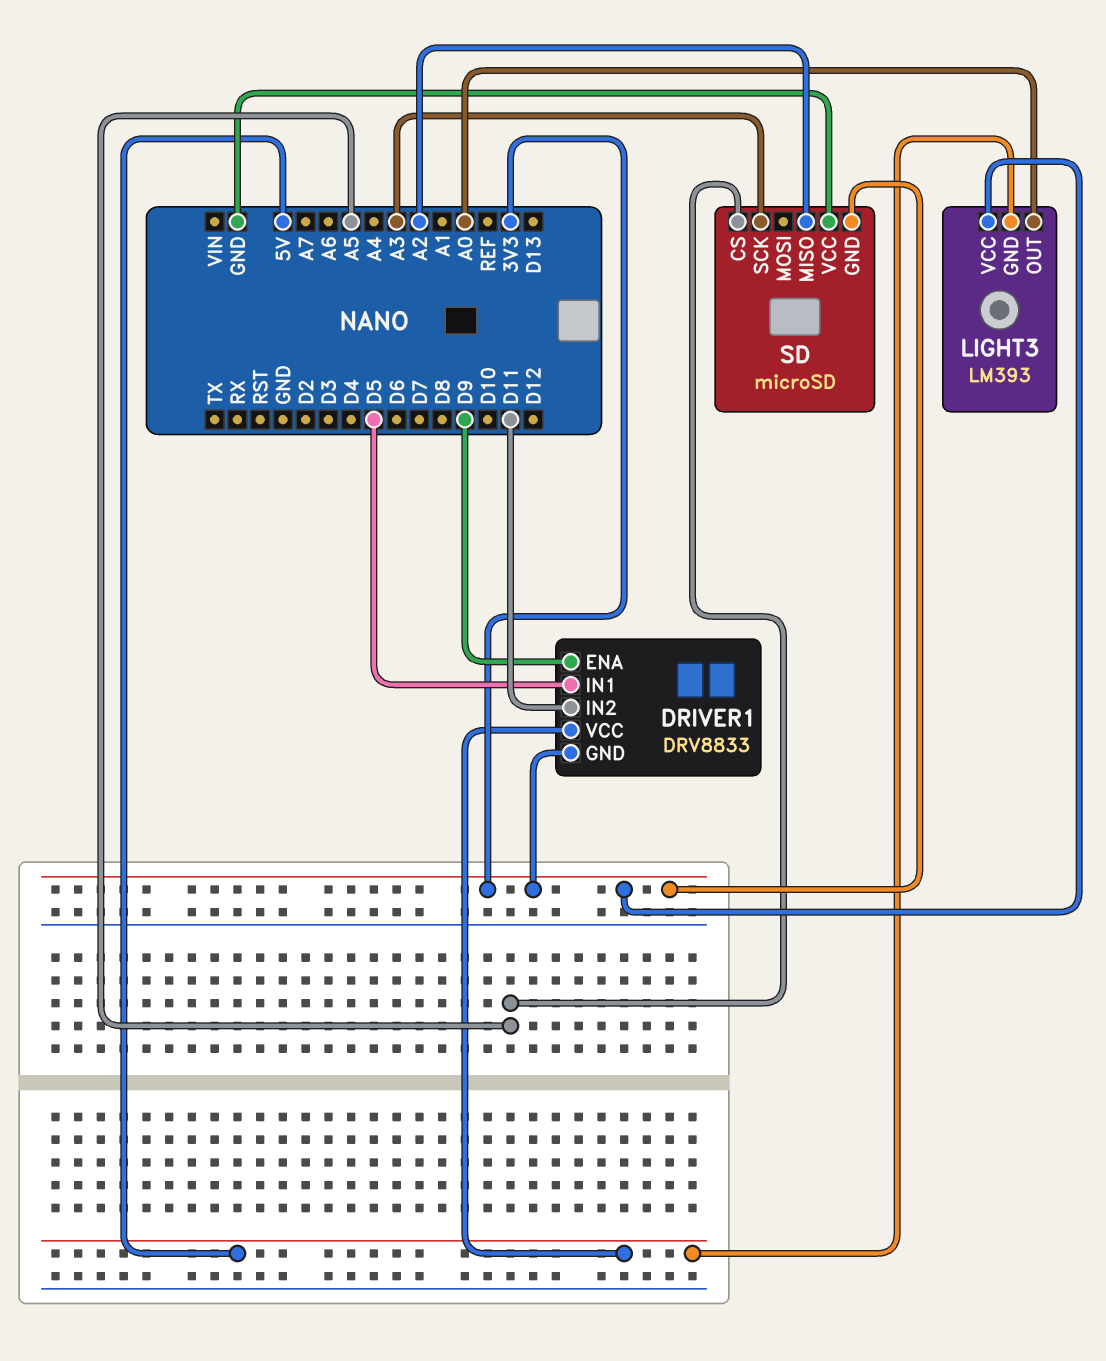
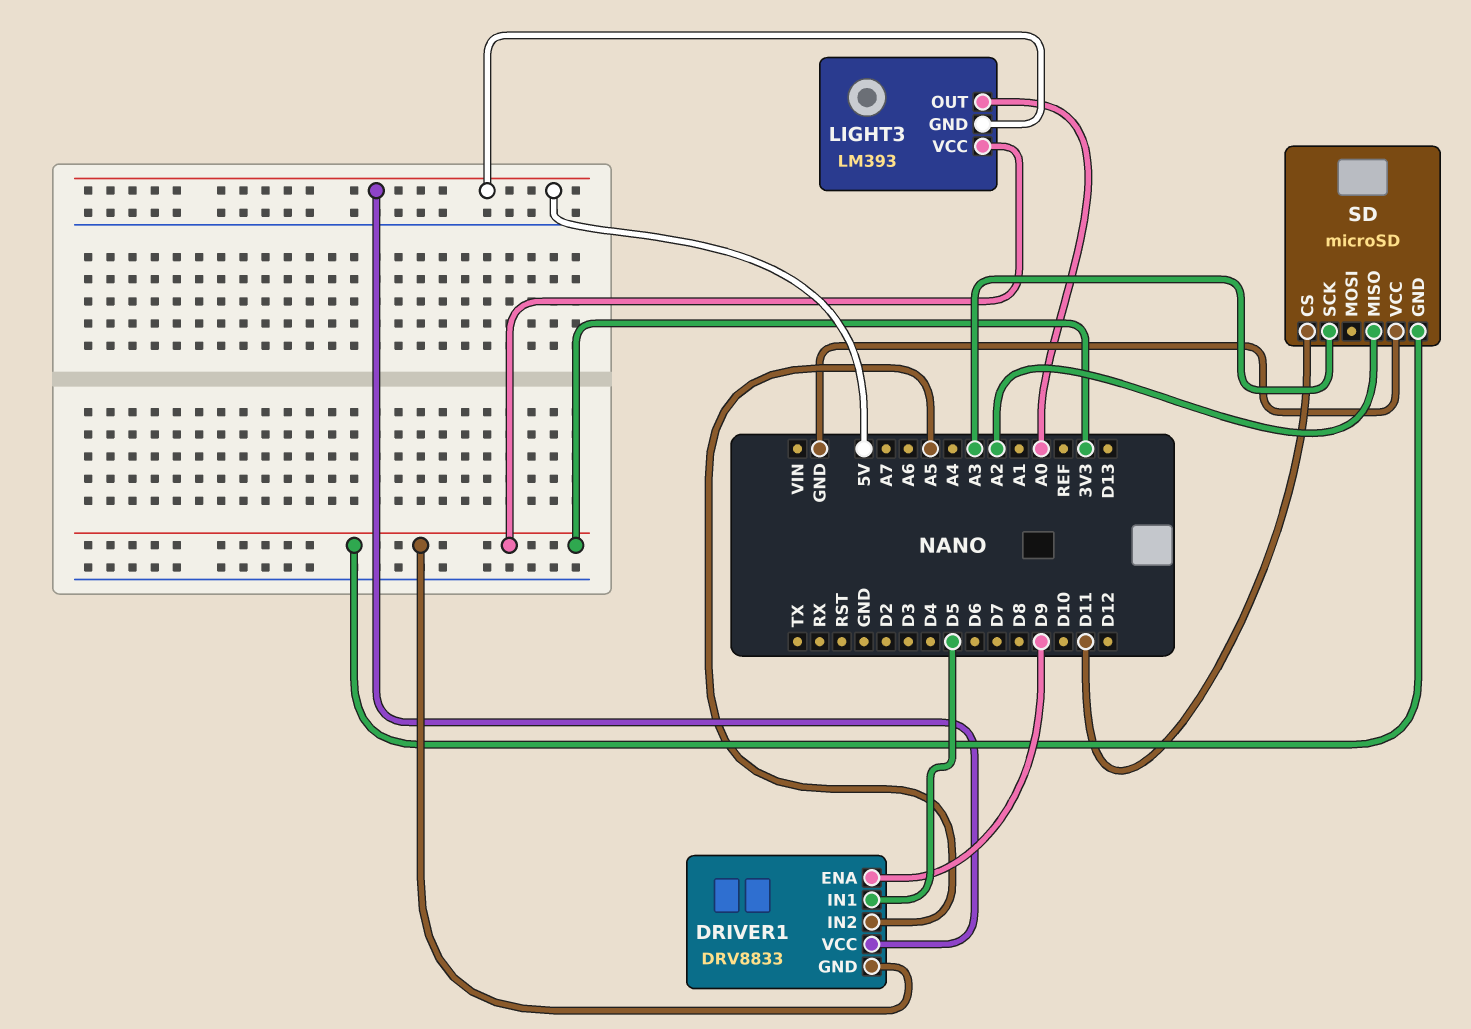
DRIVER1 pin IN2: D11 -> A5
SD pin CS: A5 -> D11

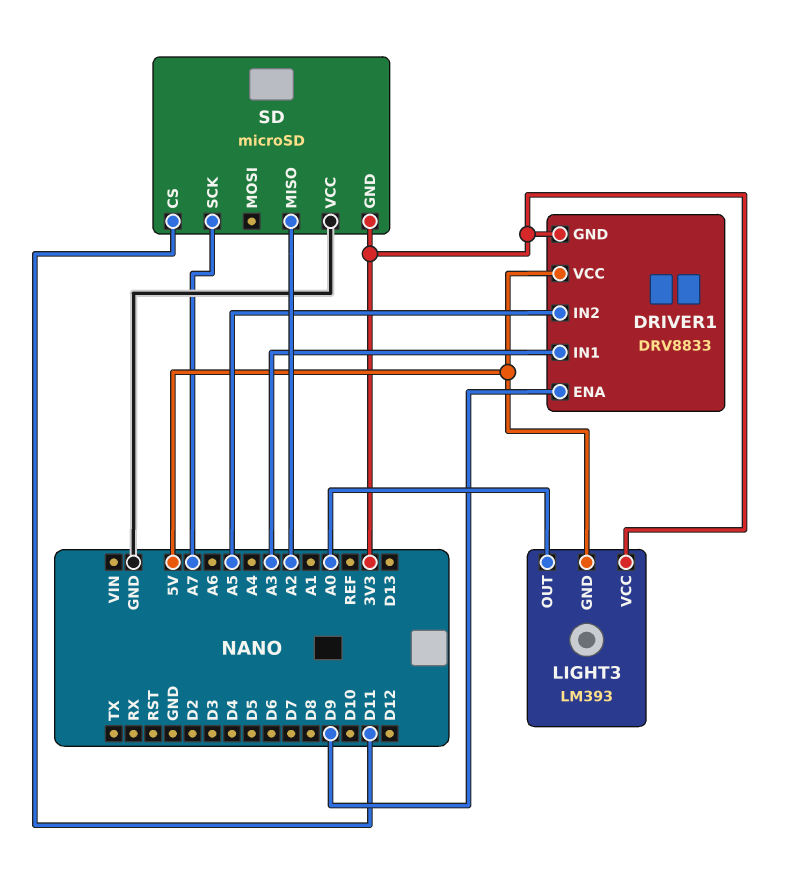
DRIVER1 pin IN1: D5 -> A3
SD pin SCK: A3 -> A7

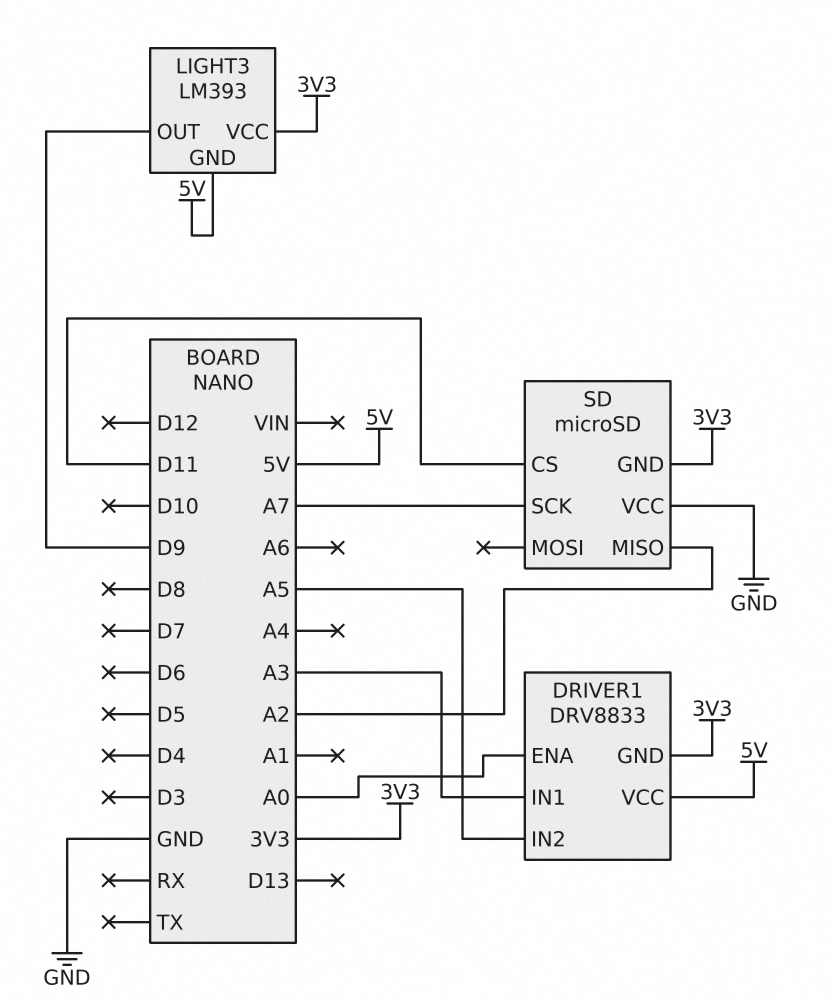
DRIVER1 pin ENA: D9 -> A0
LIGHT3 pin OUT: A0 -> D9

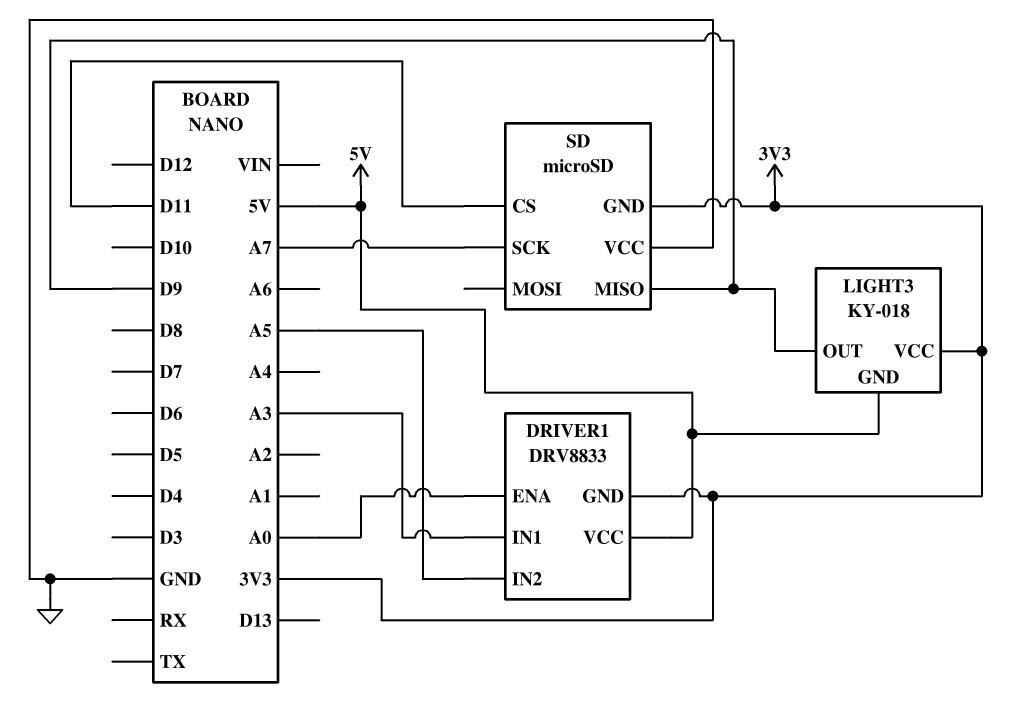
LIGHT3: LM393 -> KY-018
SD pin MISO: A2 -> D9

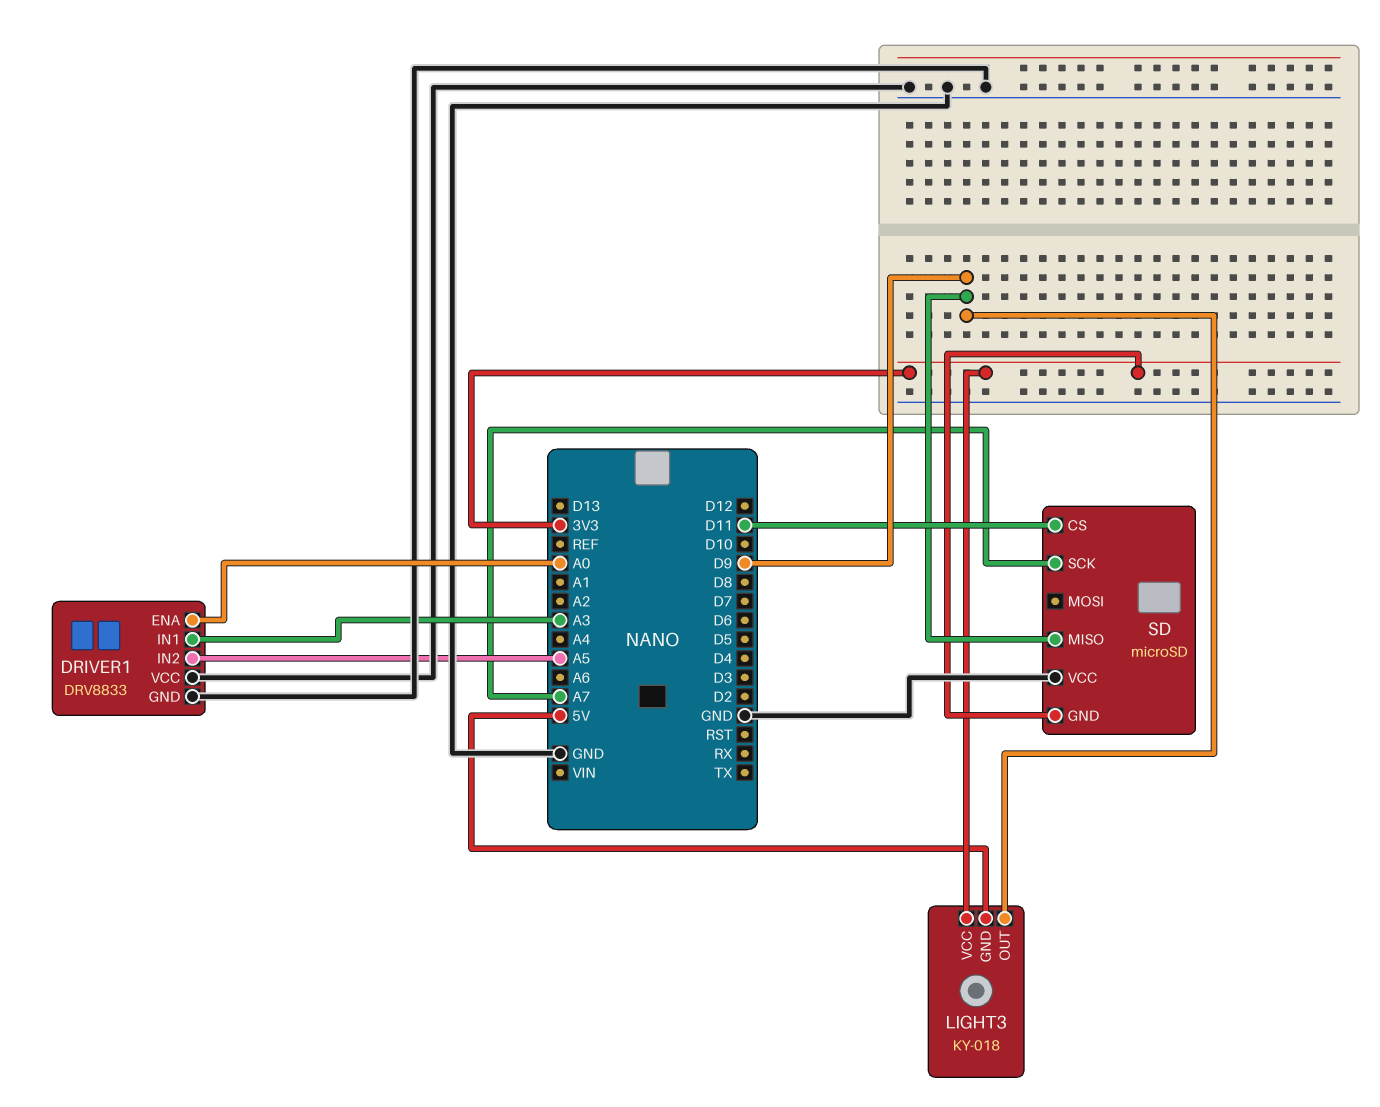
DRIVER1 pin GND: 3V3 -> GND
DRIVER1 pin VCC: 5V -> GND

